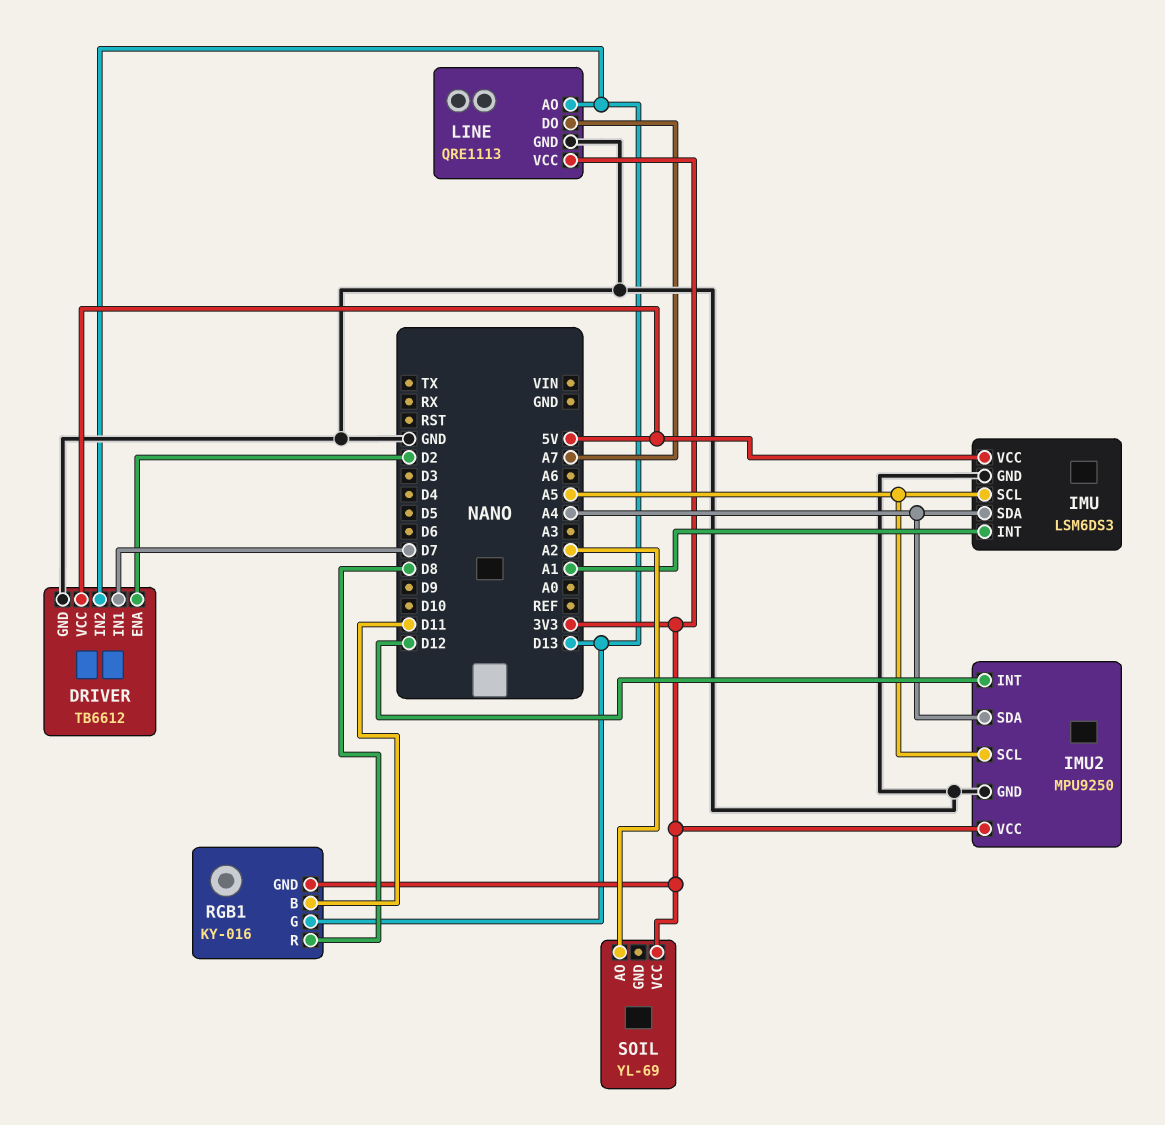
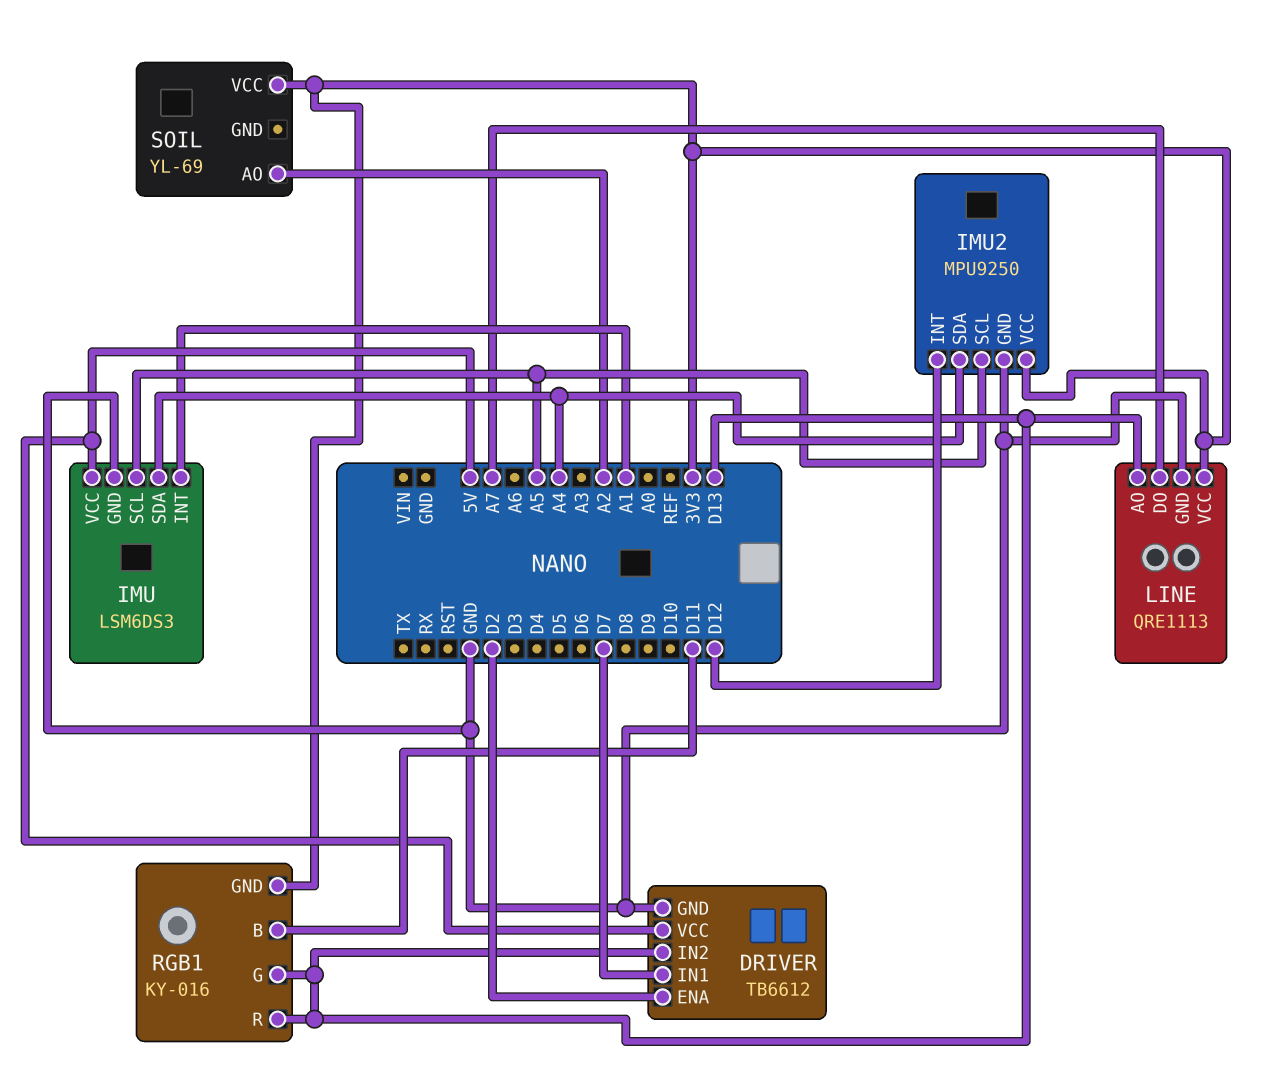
RGB1 pin R: D8 -> D13

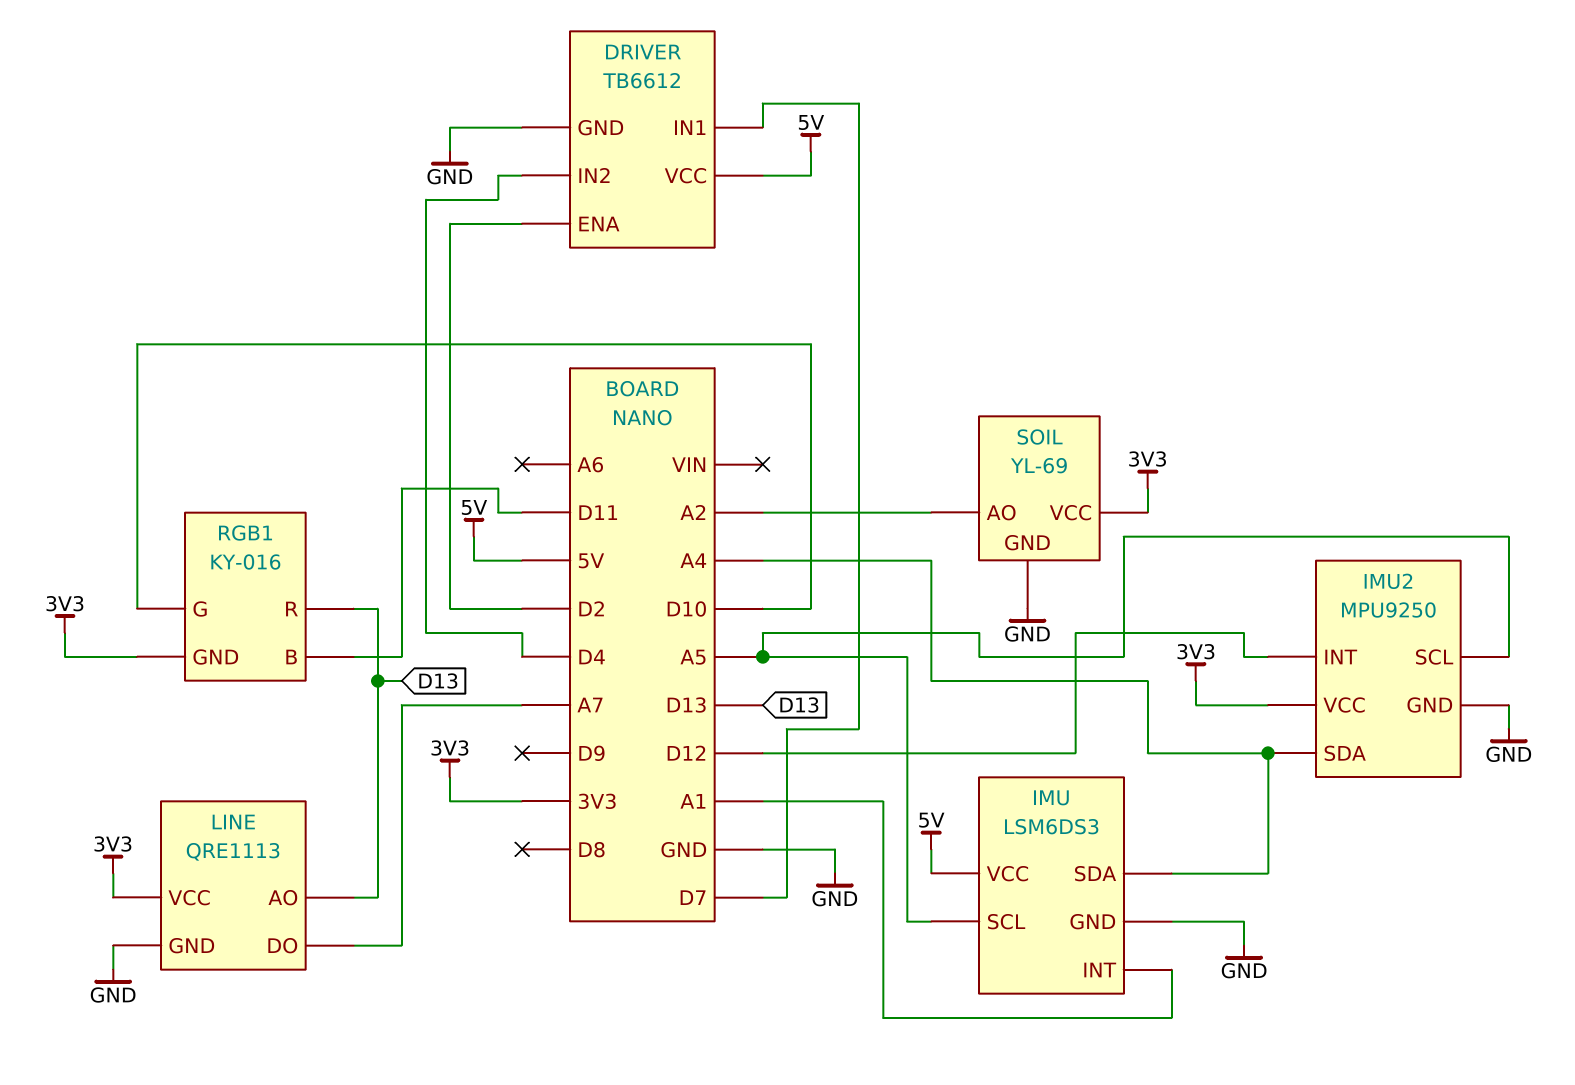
DRIVER pin IN2: D13 -> D4
RGB1 pin G: D13 -> D10
SOIL pin GND: none -> GND

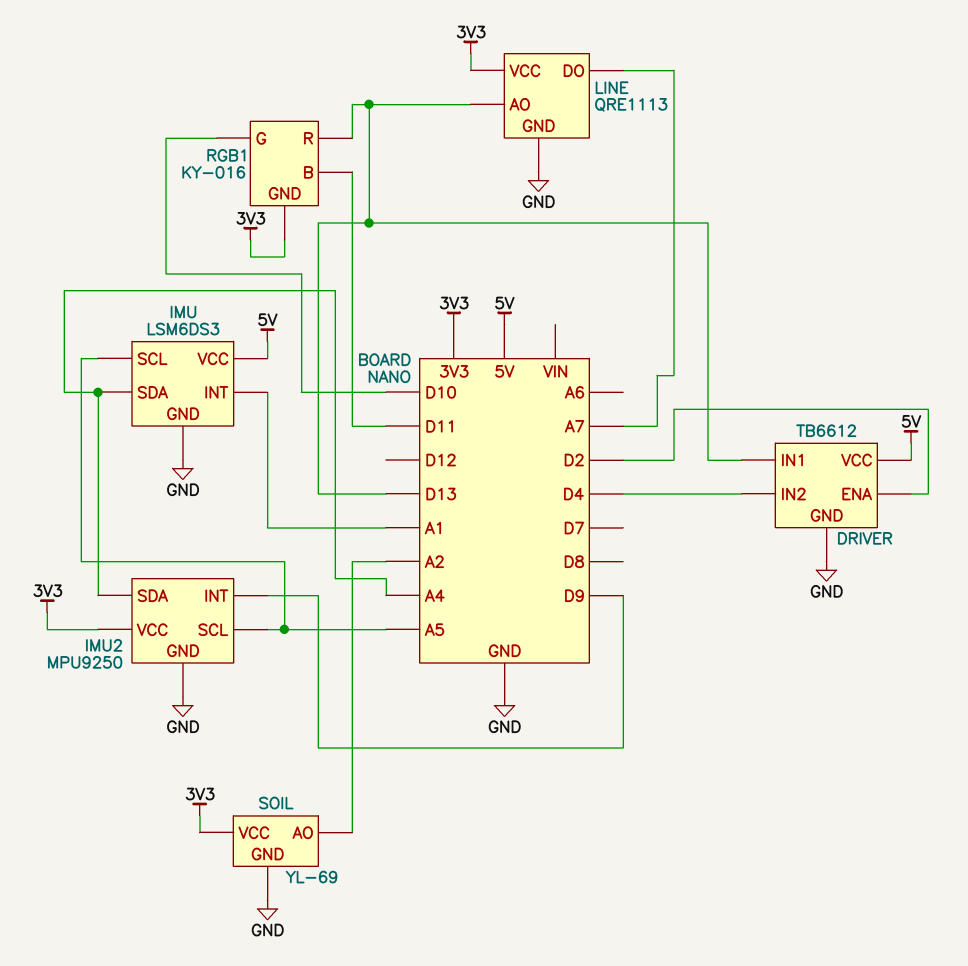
DRIVER pin IN1: D7 -> D13
IMU2 pin INT: D12 -> D9

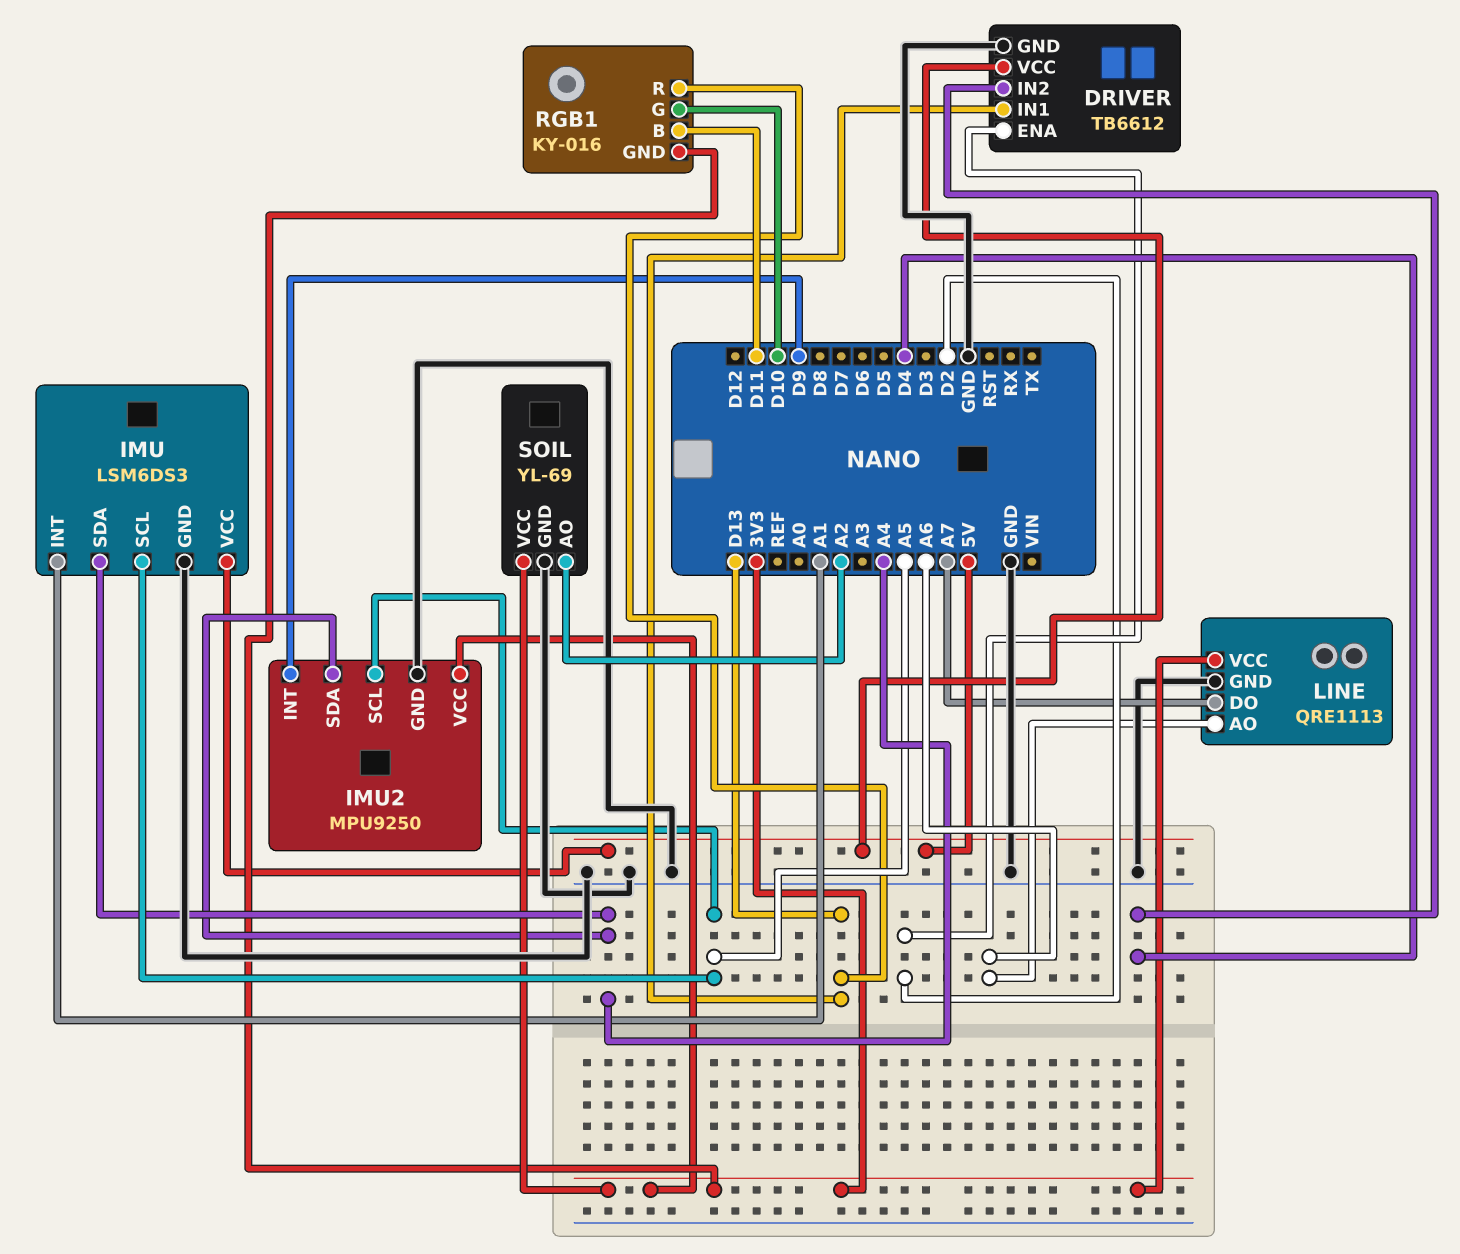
LINE pin AO: D13 -> A6

